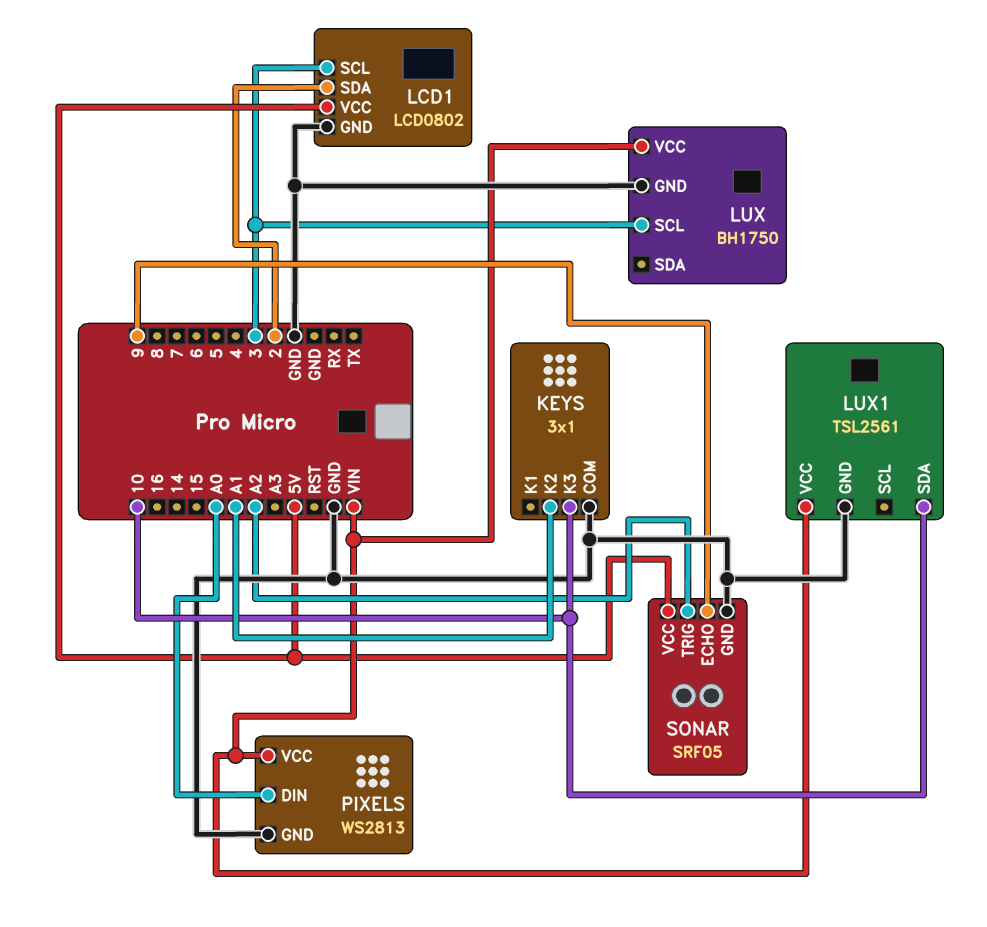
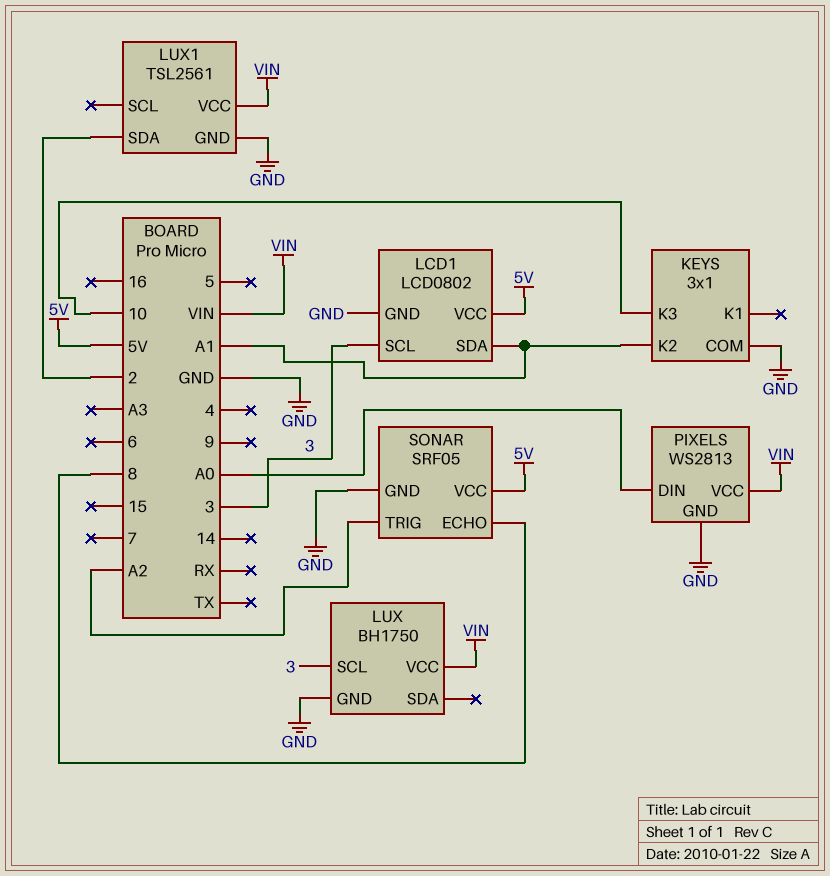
LCD1 pin SDA: 2 -> A1
LUX1 pin SDA: 10 -> 2
SONAR pin ECHO: 9 -> 8

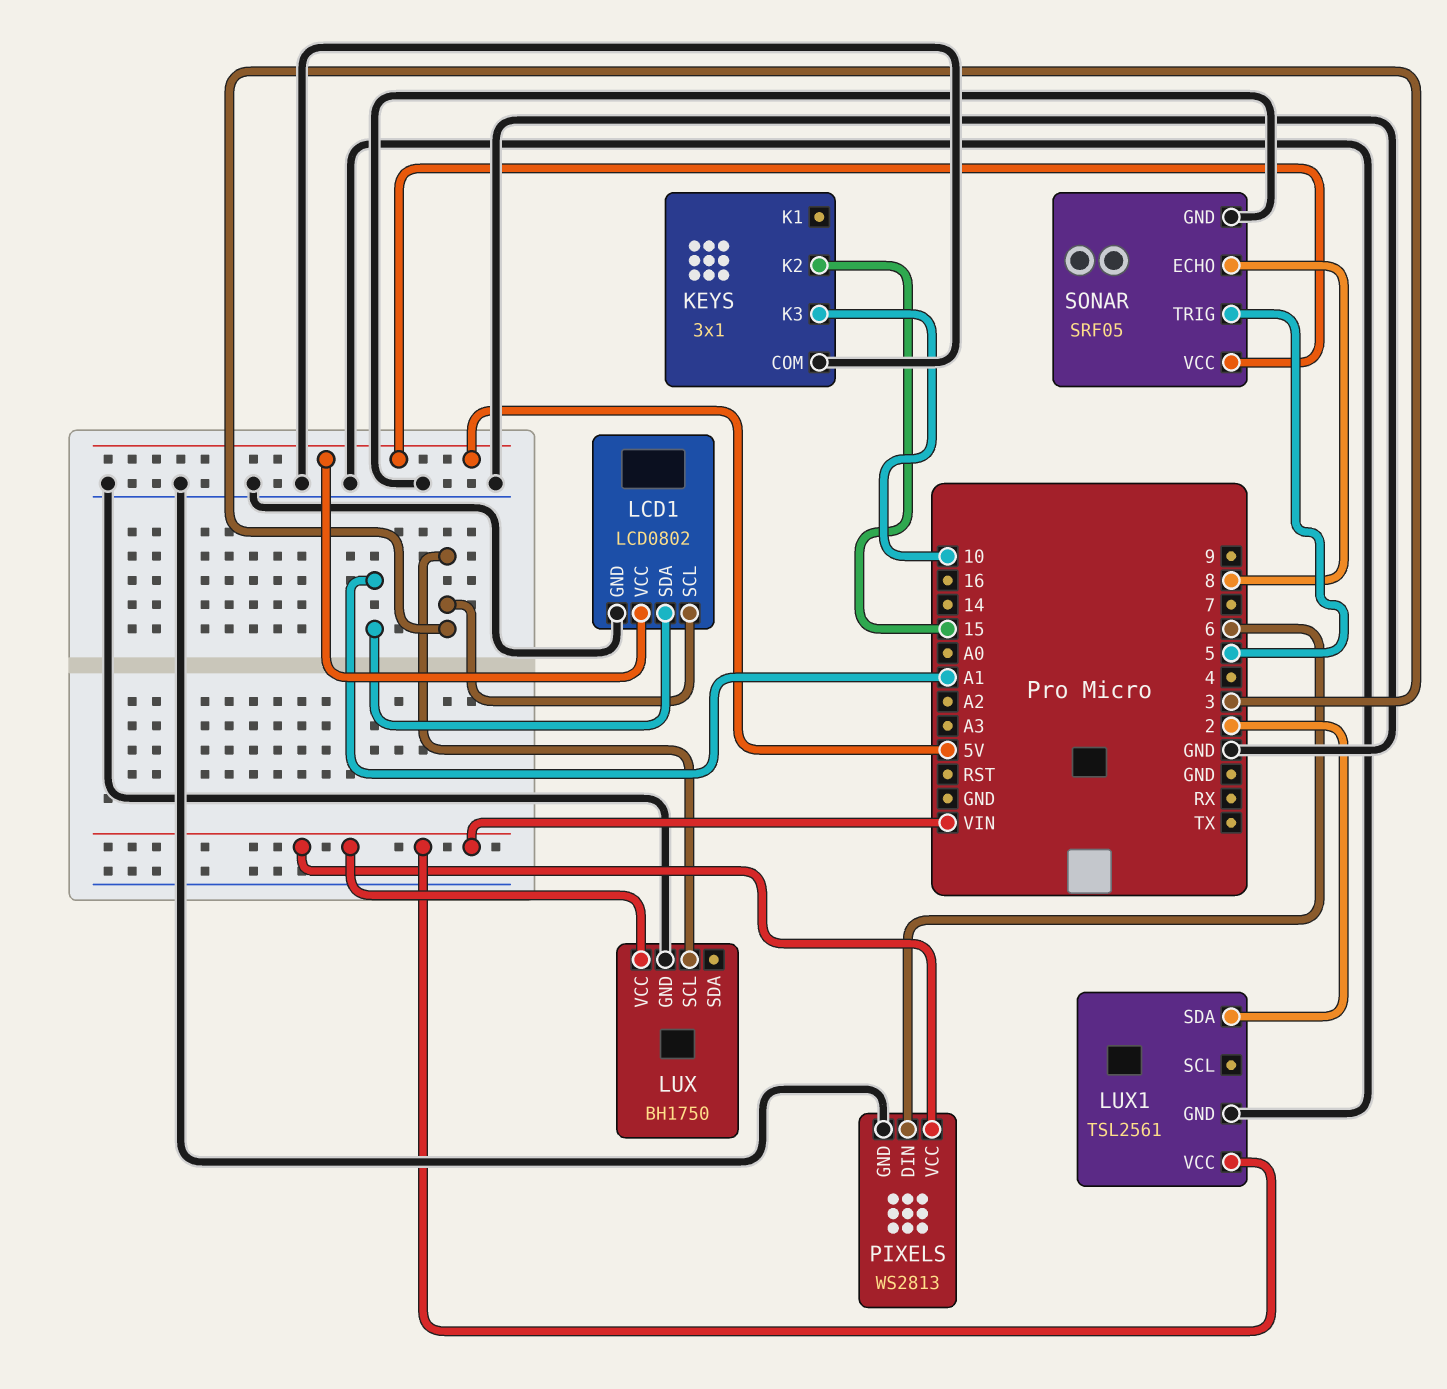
KEYS pin K2: A1 -> 15
PIXELS pin DIN: A0 -> 6
SONAR pin TRIG: A2 -> 5

